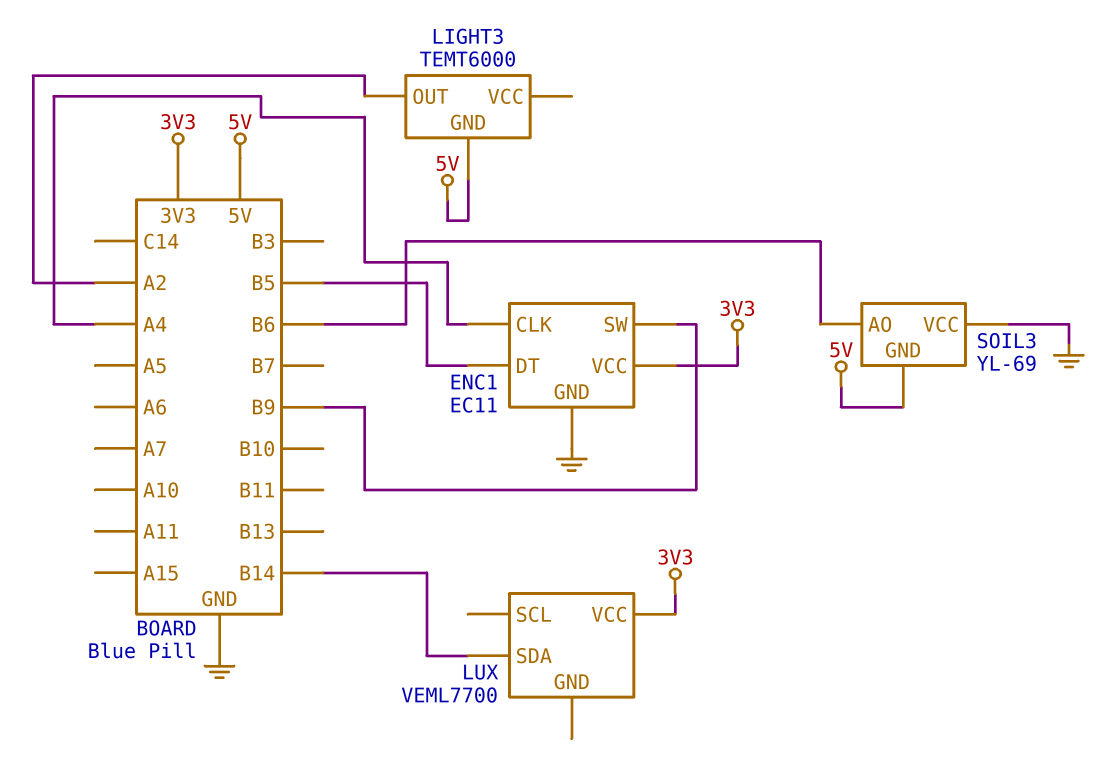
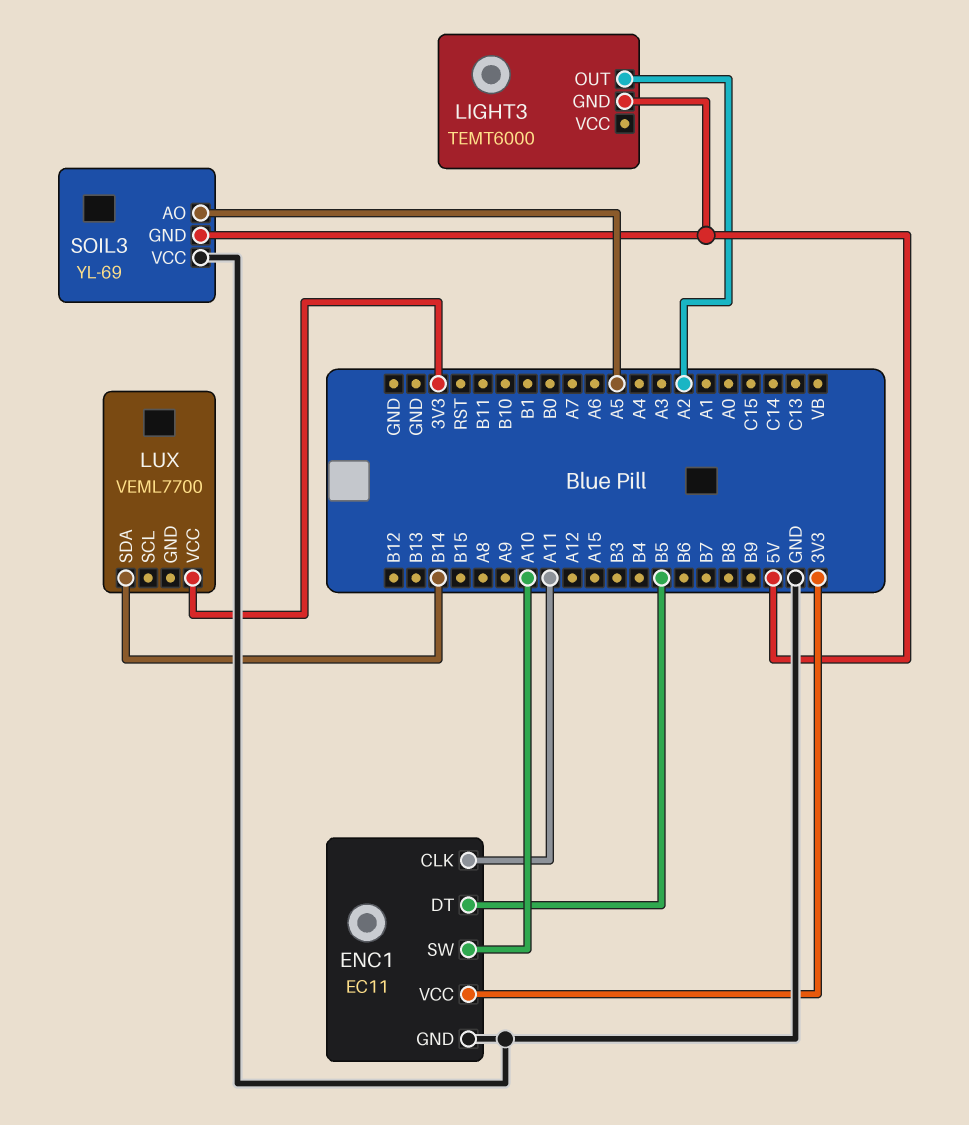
ENC1 pin CLK: A4 -> A11
ENC1 pin SW: B9 -> A10
SOIL3 pin AO: B6 -> A5

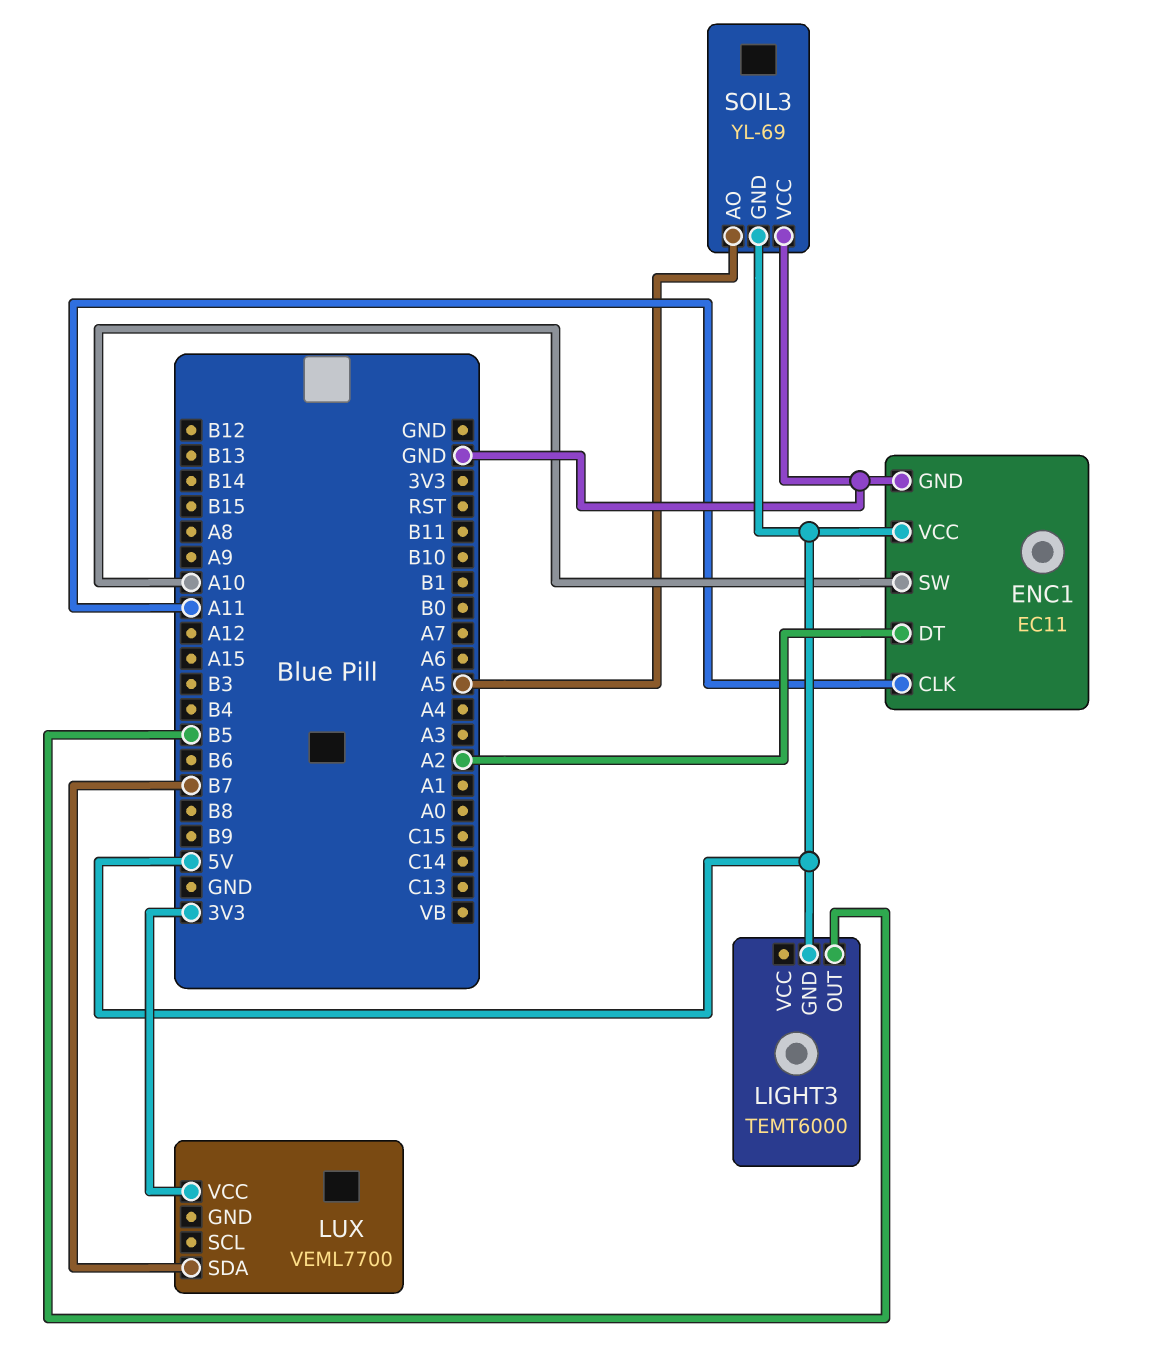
ENC1 pin DT: B5 -> A2
ENC1 pin VCC: 3V3 -> 5V
LIGHT3 pin OUT: A2 -> B5
LUX pin SDA: B14 -> B7

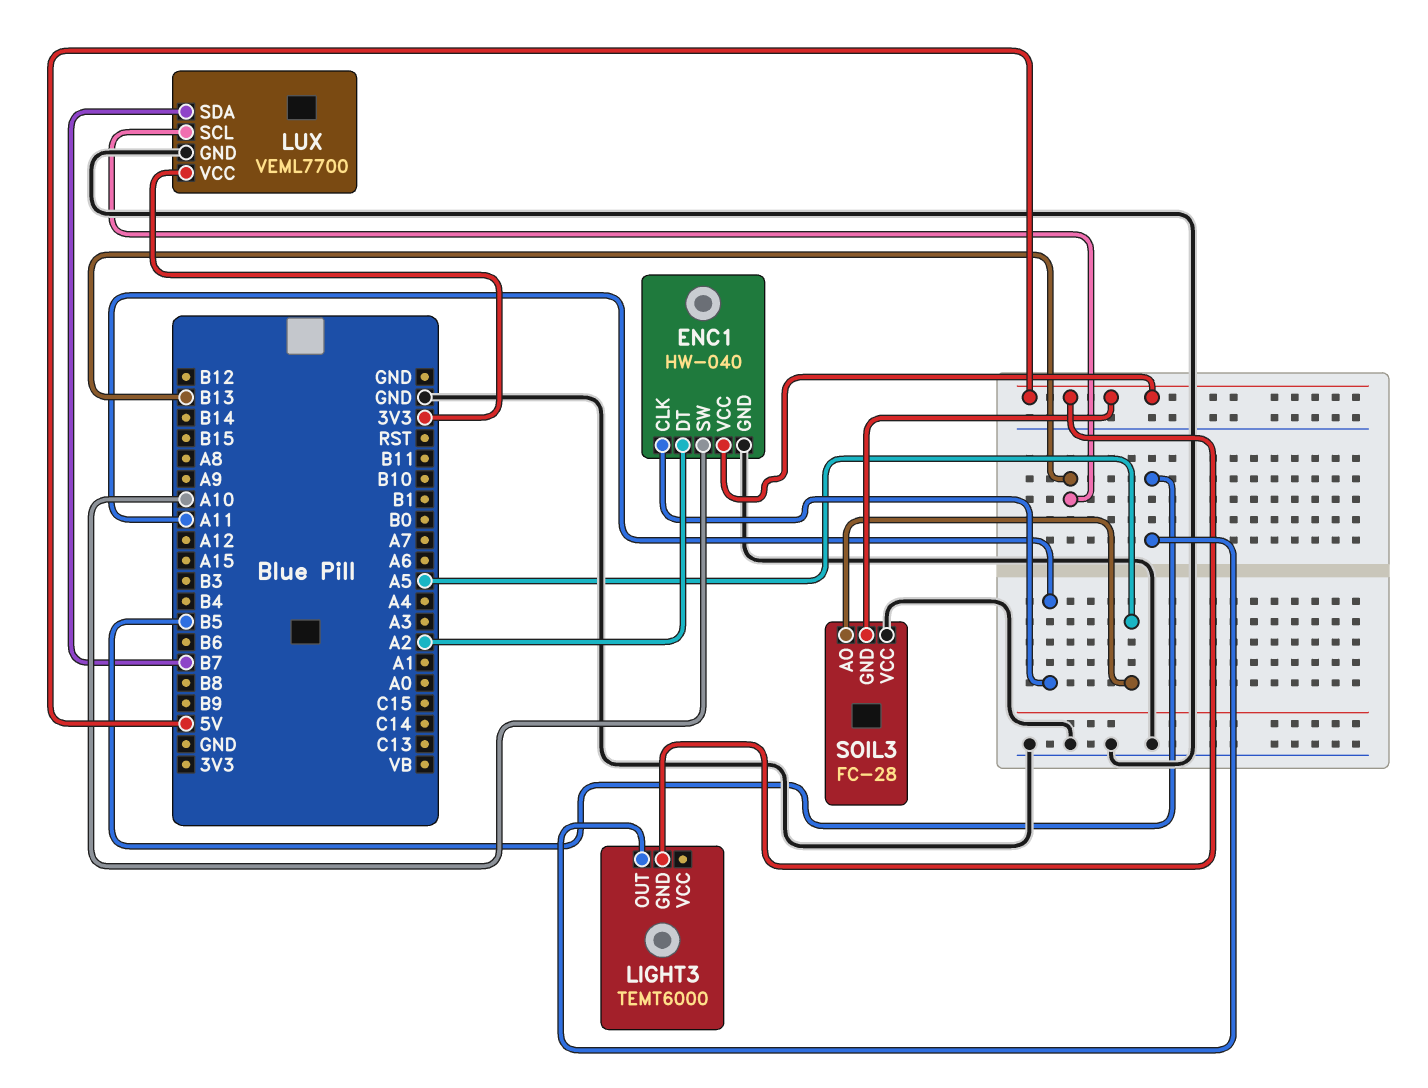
ENC1: EC11 -> HW-040
LUX pin GND: none -> GND
LUX pin SCL: none -> B13
SOIL3: YL-69 -> FC-28

